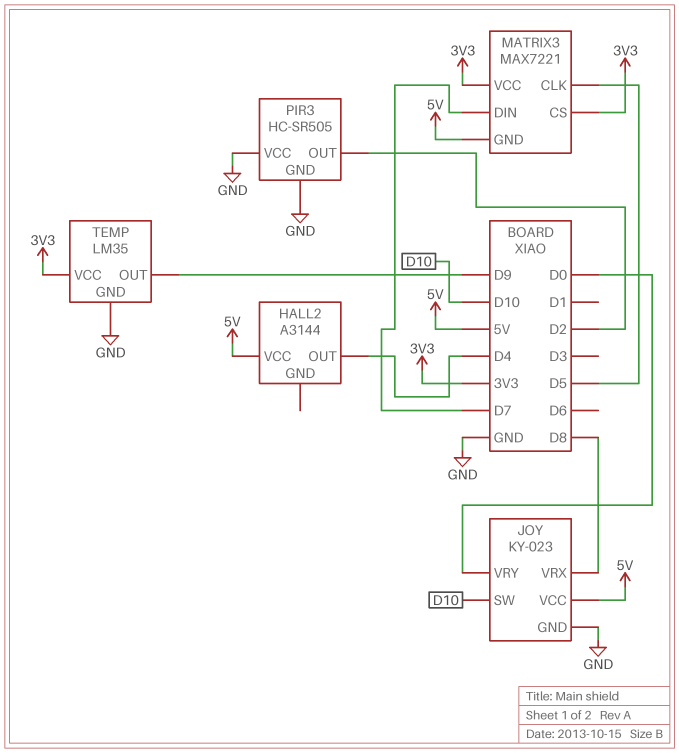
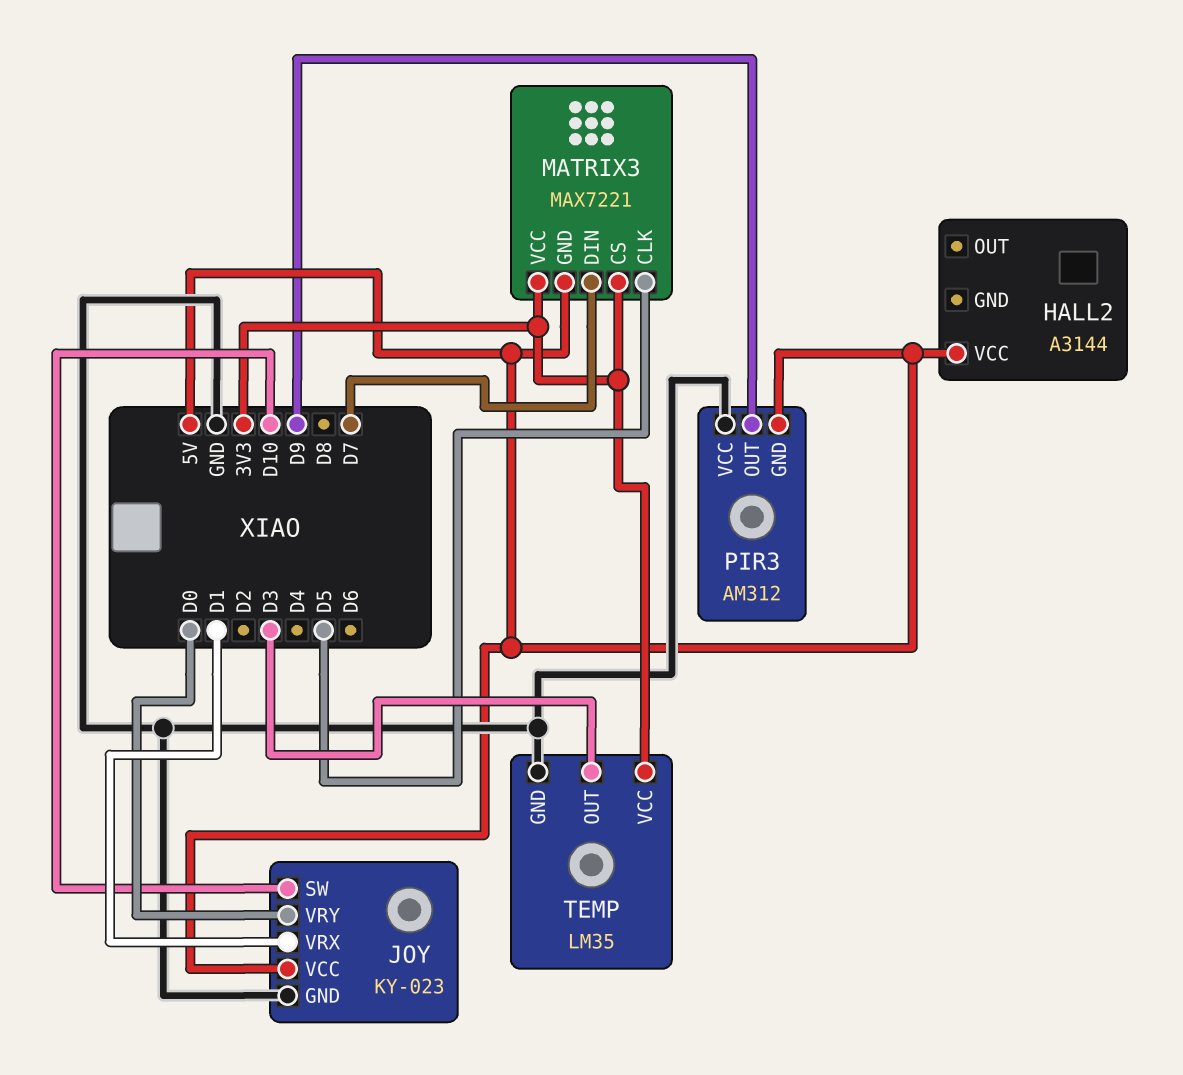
HALL2 pin OUT: D4 -> none
JOY pin VRX: D8 -> D1
PIR3: HC-SR505 -> AM312
PIR3 pin GND: GND -> 5V
PIR3 pin OUT: D2 -> D9
TEMP pin OUT: D9 -> D3

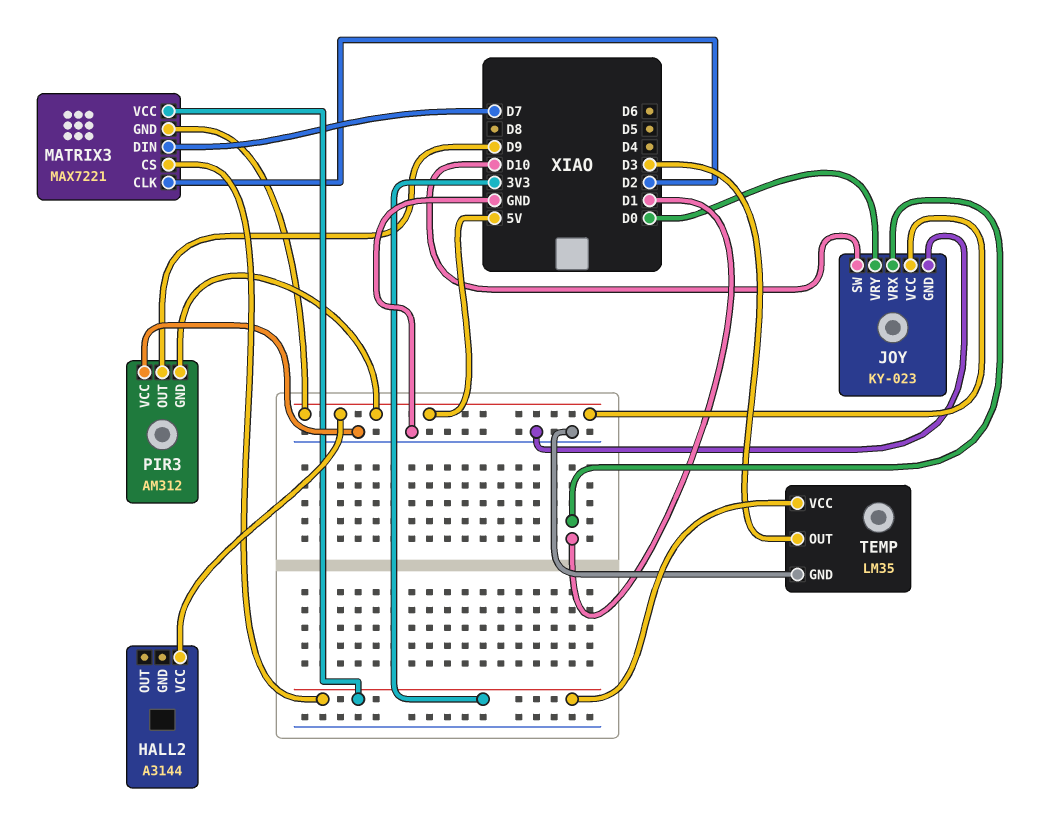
MATRIX3 pin CLK: D5 -> D2

